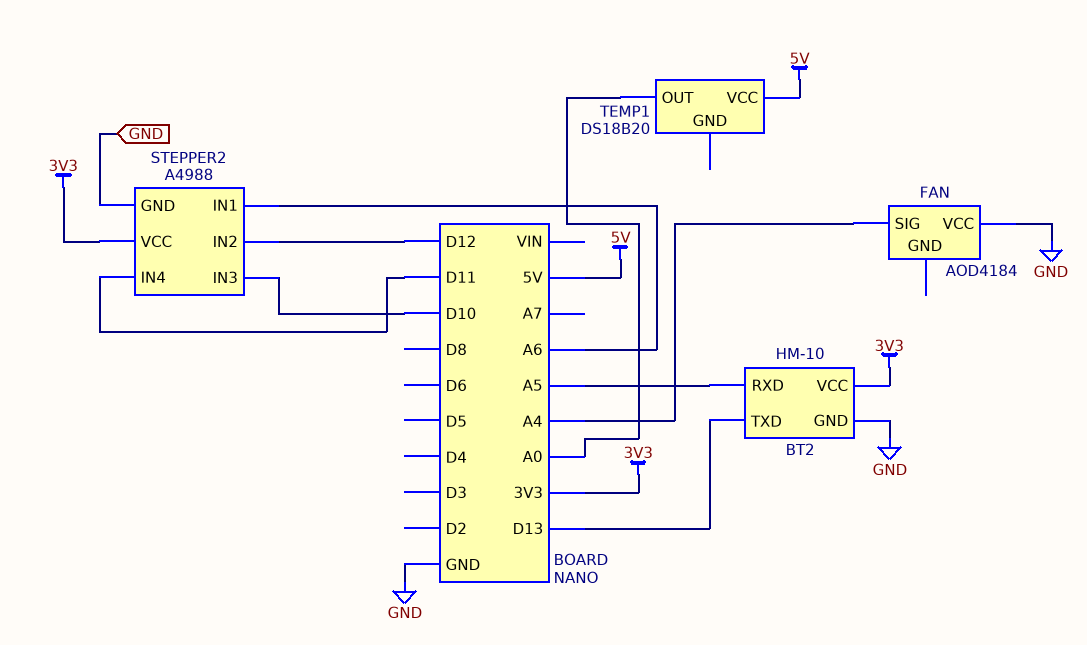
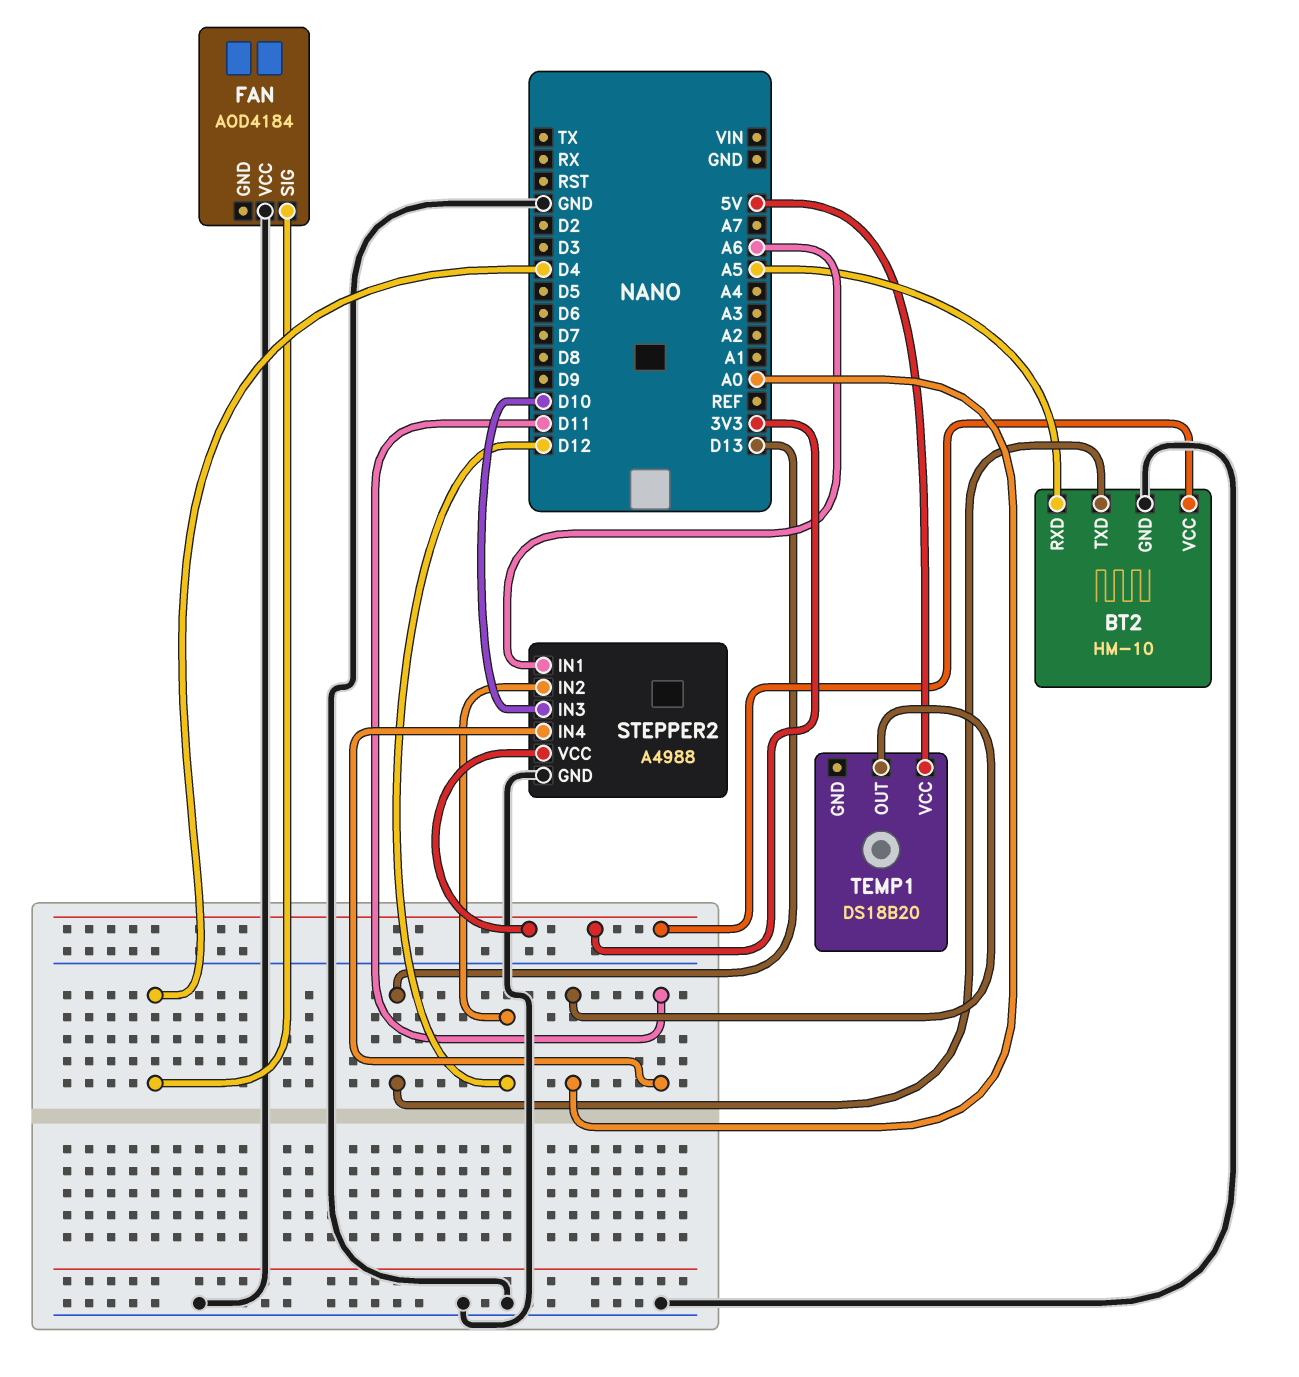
FAN pin SIG: A4 -> D4

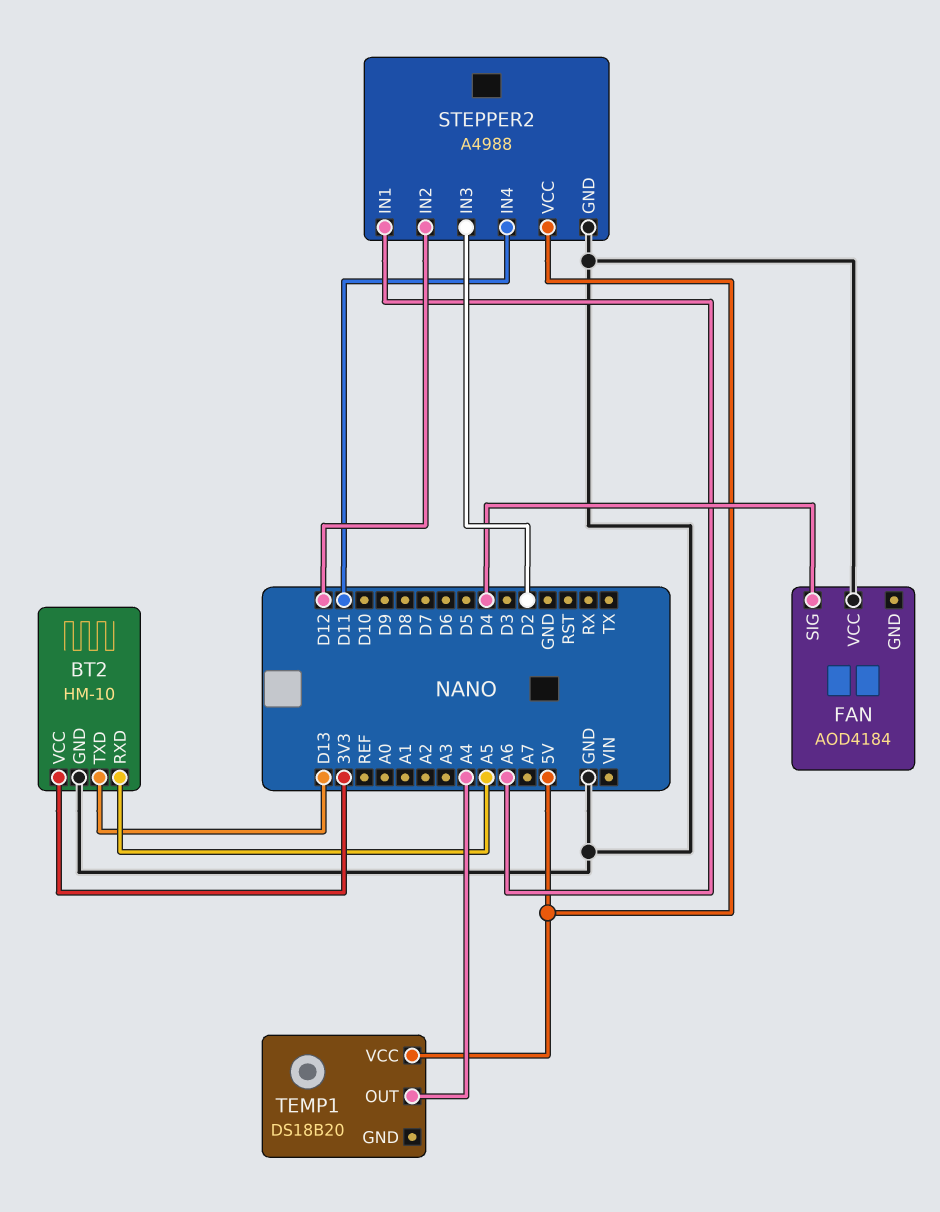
STEPPER2 pin IN3: D10 -> D2
STEPPER2 pin VCC: 3V3 -> 5V
TEMP1 pin OUT: A0 -> A4

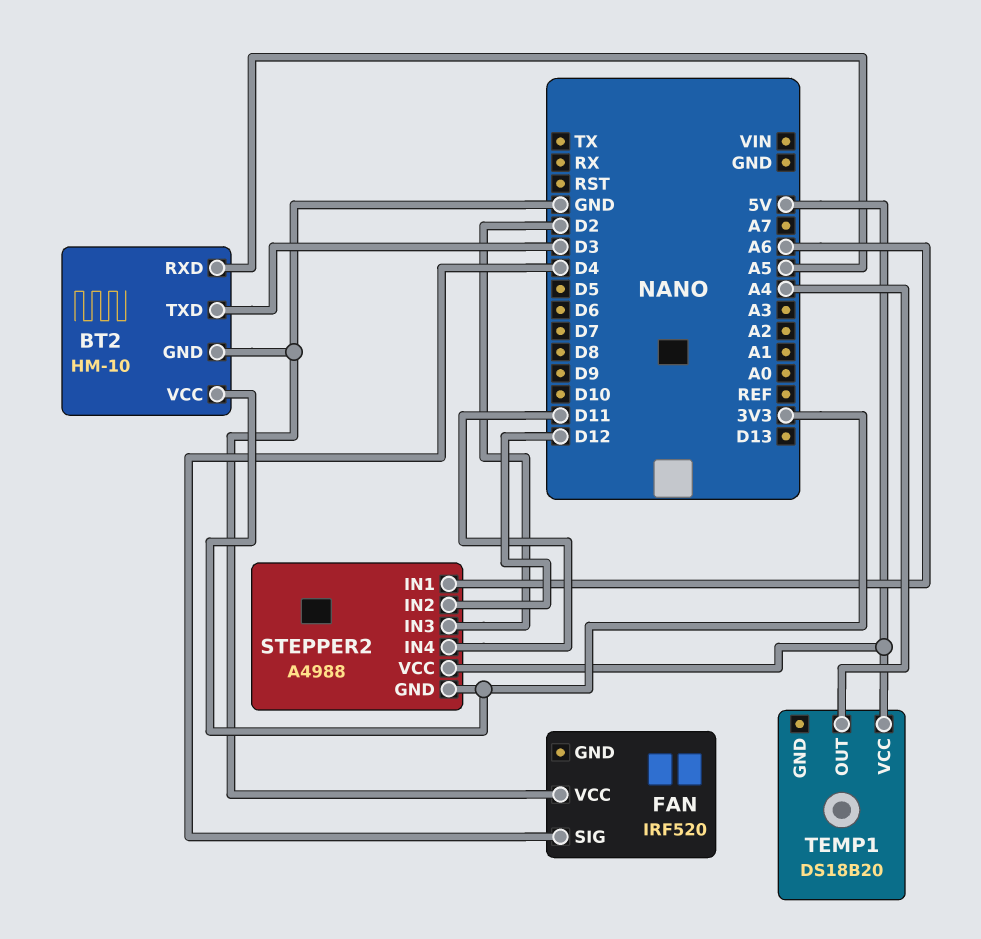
BT2 pin TXD: D13 -> D3
FAN: AOD4184 -> IRF520
STEPPER2 pin GND: GND -> 3V3

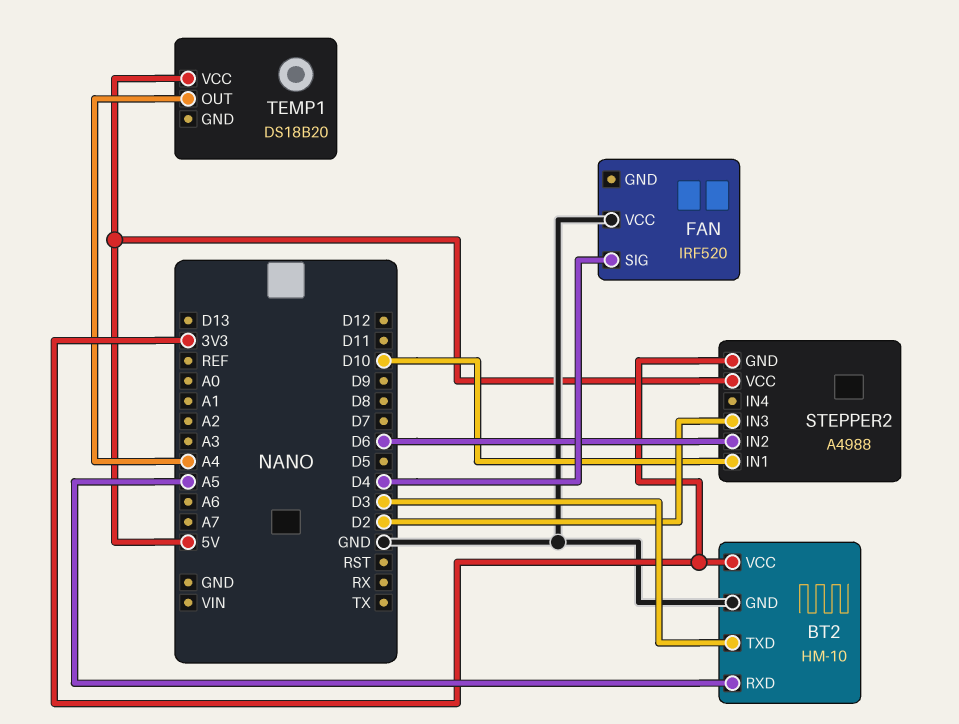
STEPPER2 pin IN1: A6 -> D10
STEPPER2 pin IN2: D12 -> D6
STEPPER2 pin IN4: D11 -> none

